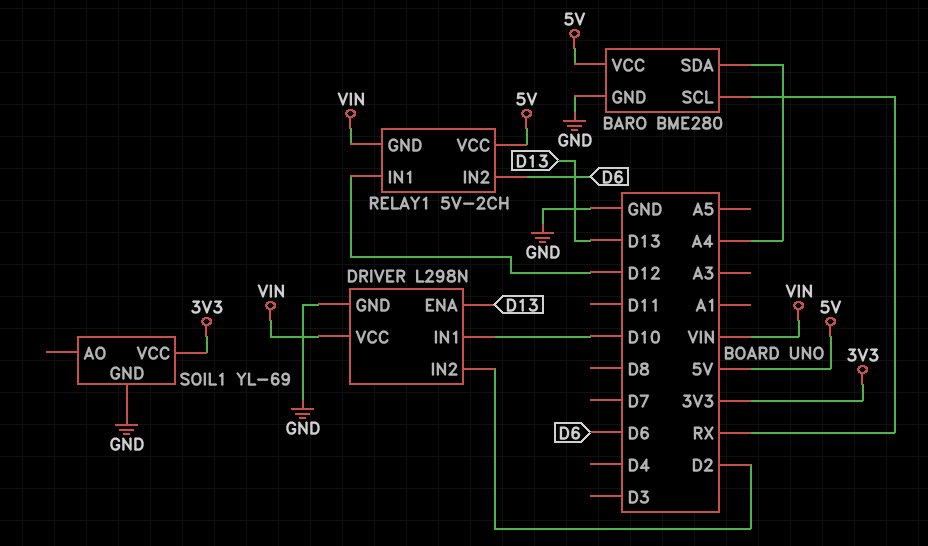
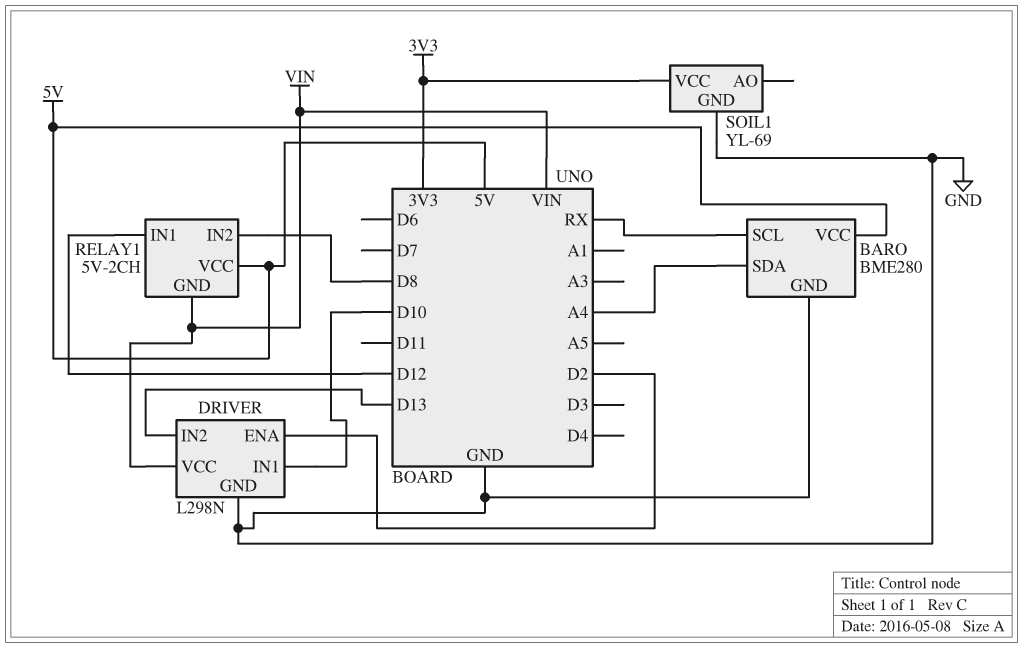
DRIVER pin ENA: D13 -> D2
DRIVER pin IN2: D2 -> D13
RELAY1 pin IN2: D6 -> D8

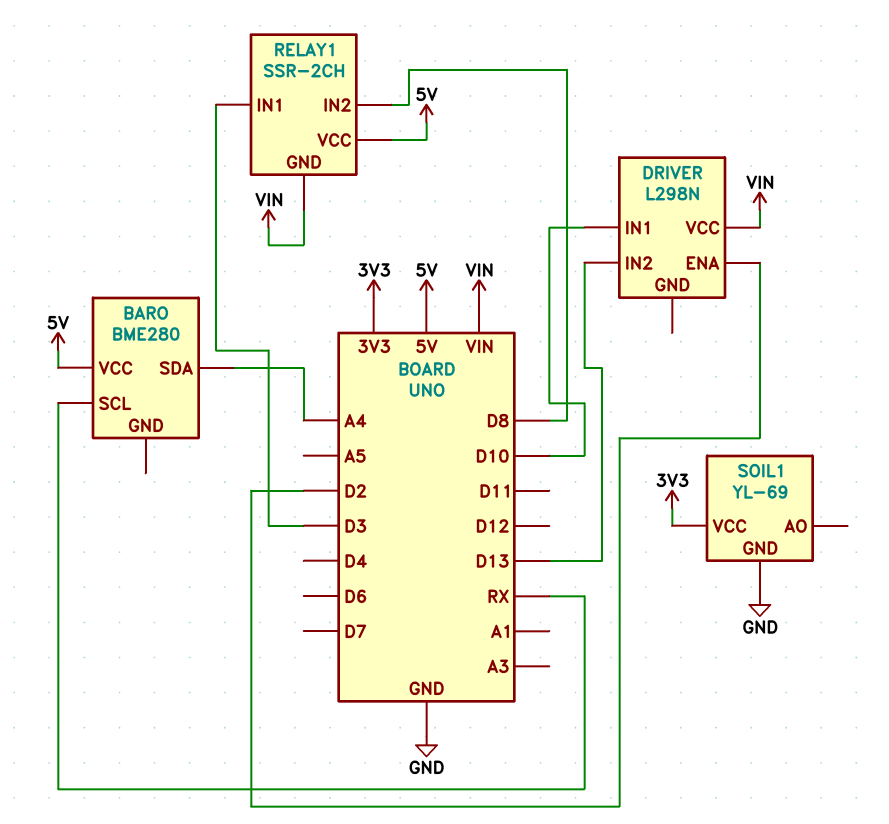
BARO pin GND: GND -> none
DRIVER pin GND: GND -> none
RELAY1: 5V-2CH -> SSR-2CH
RELAY1 pin IN1: D12 -> D3

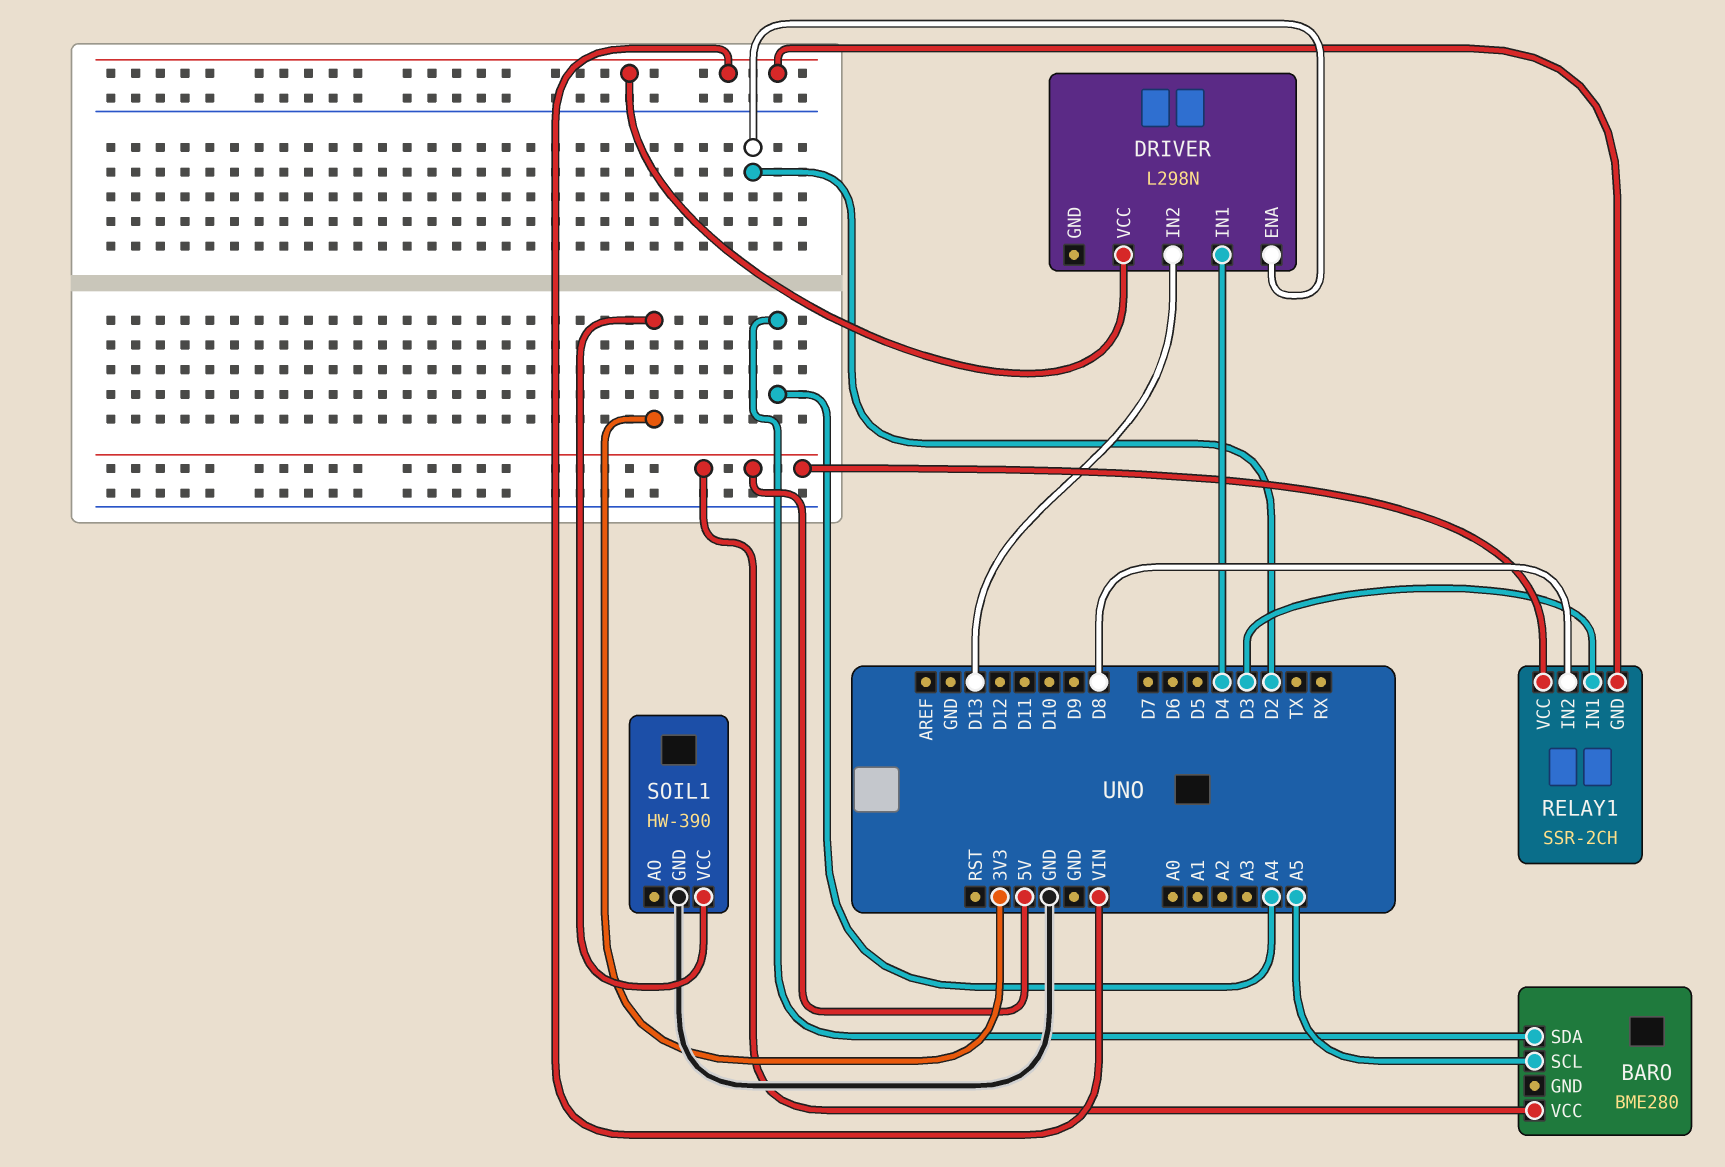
BARO pin SCL: RX -> A5
DRIVER pin IN1: D10 -> D4
SOIL1: YL-69 -> HW-390

